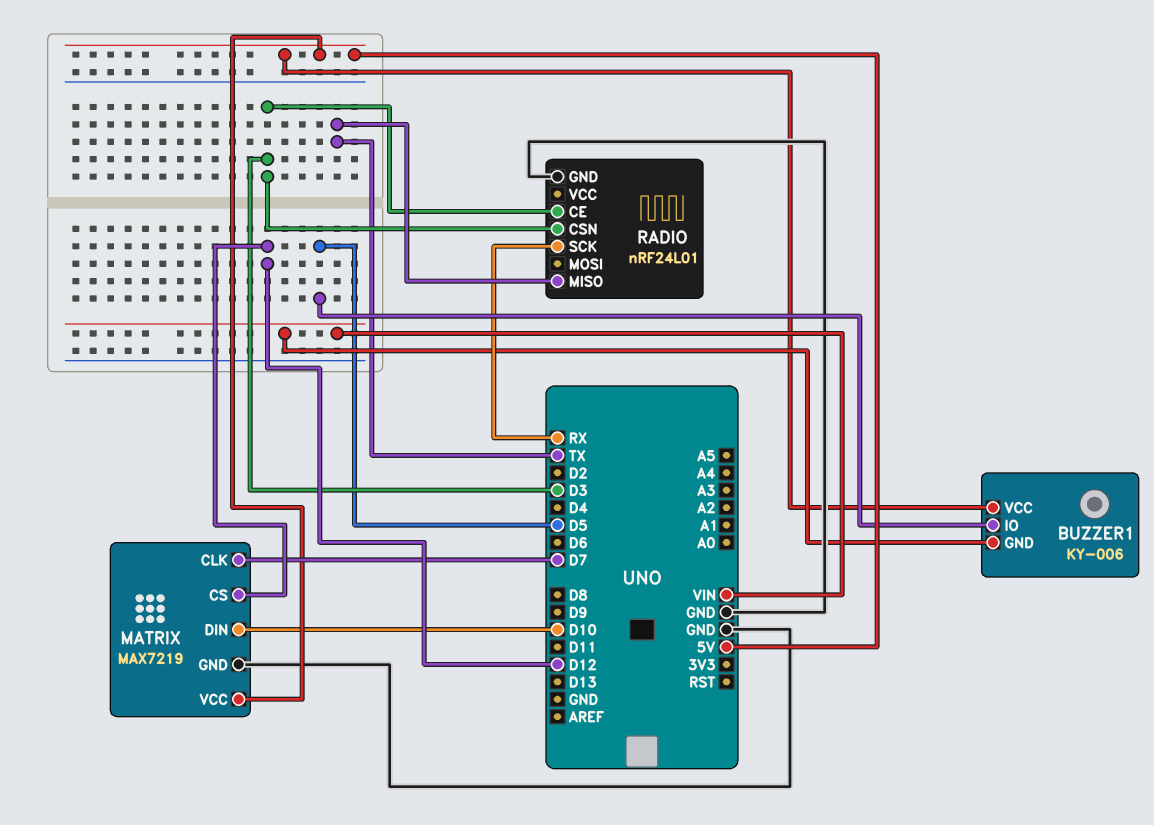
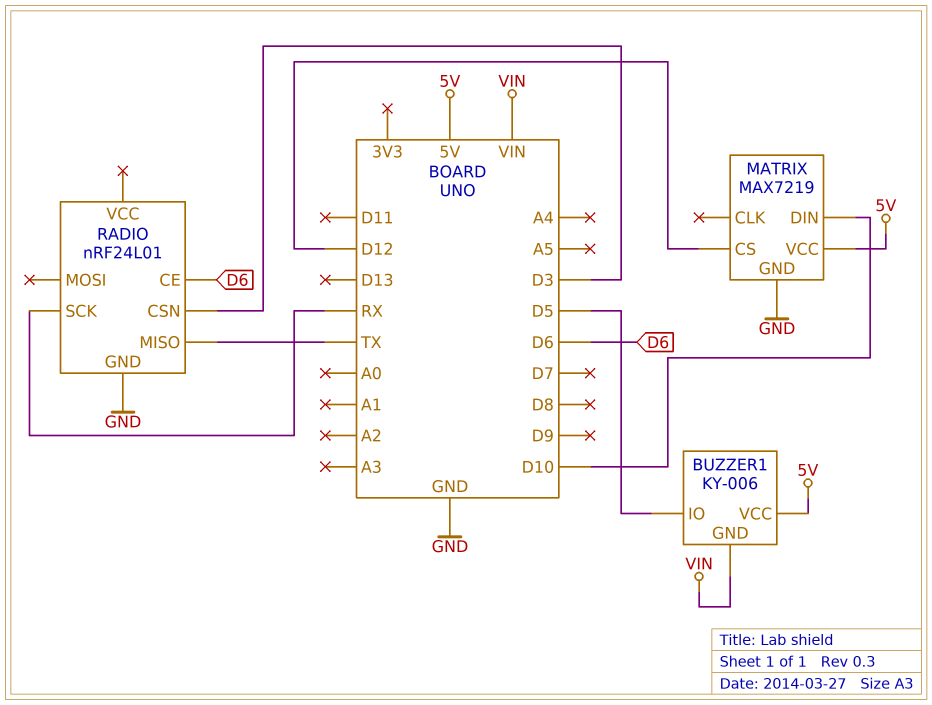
MATRIX pin CLK: D7 -> none
RADIO pin CE: D3 -> D6

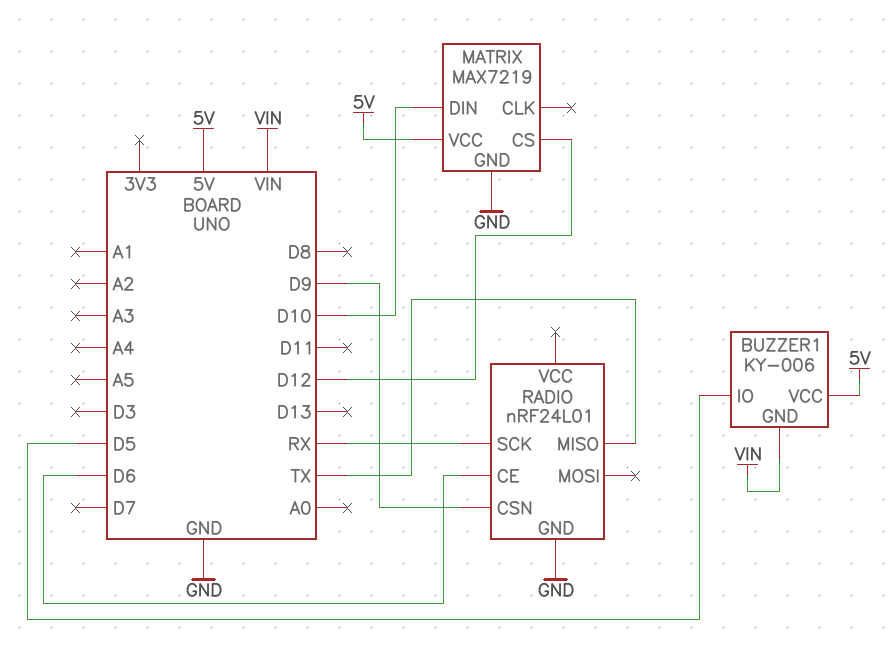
RADIO pin CSN: D3 -> D9

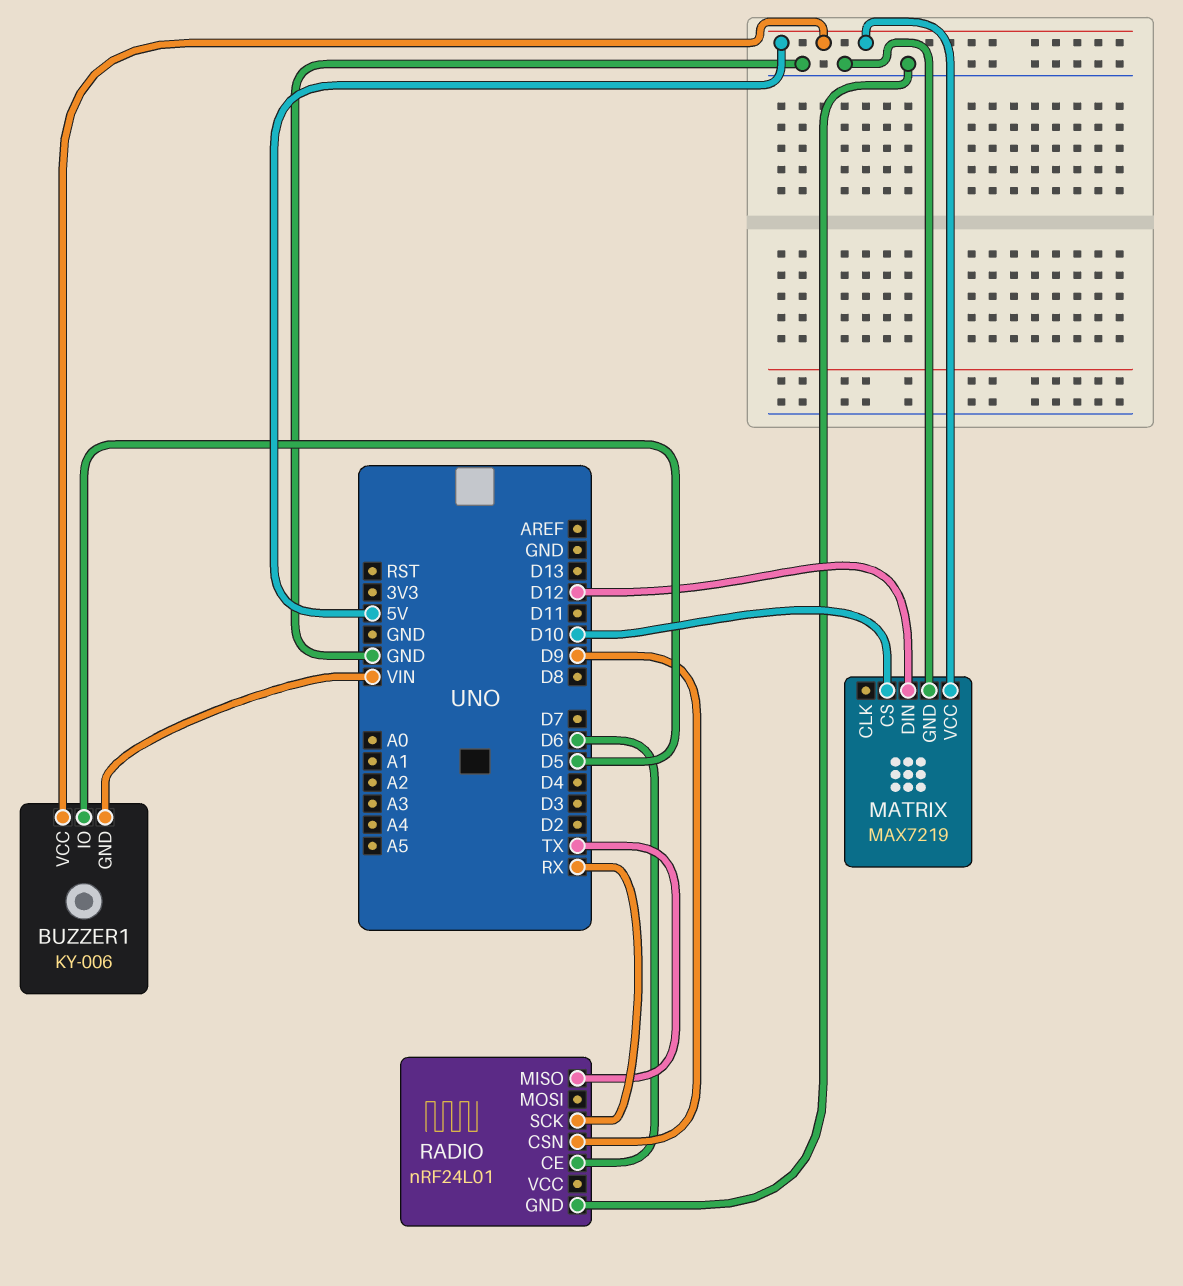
MATRIX pin CS: D12 -> D10
MATRIX pin DIN: D10 -> D12

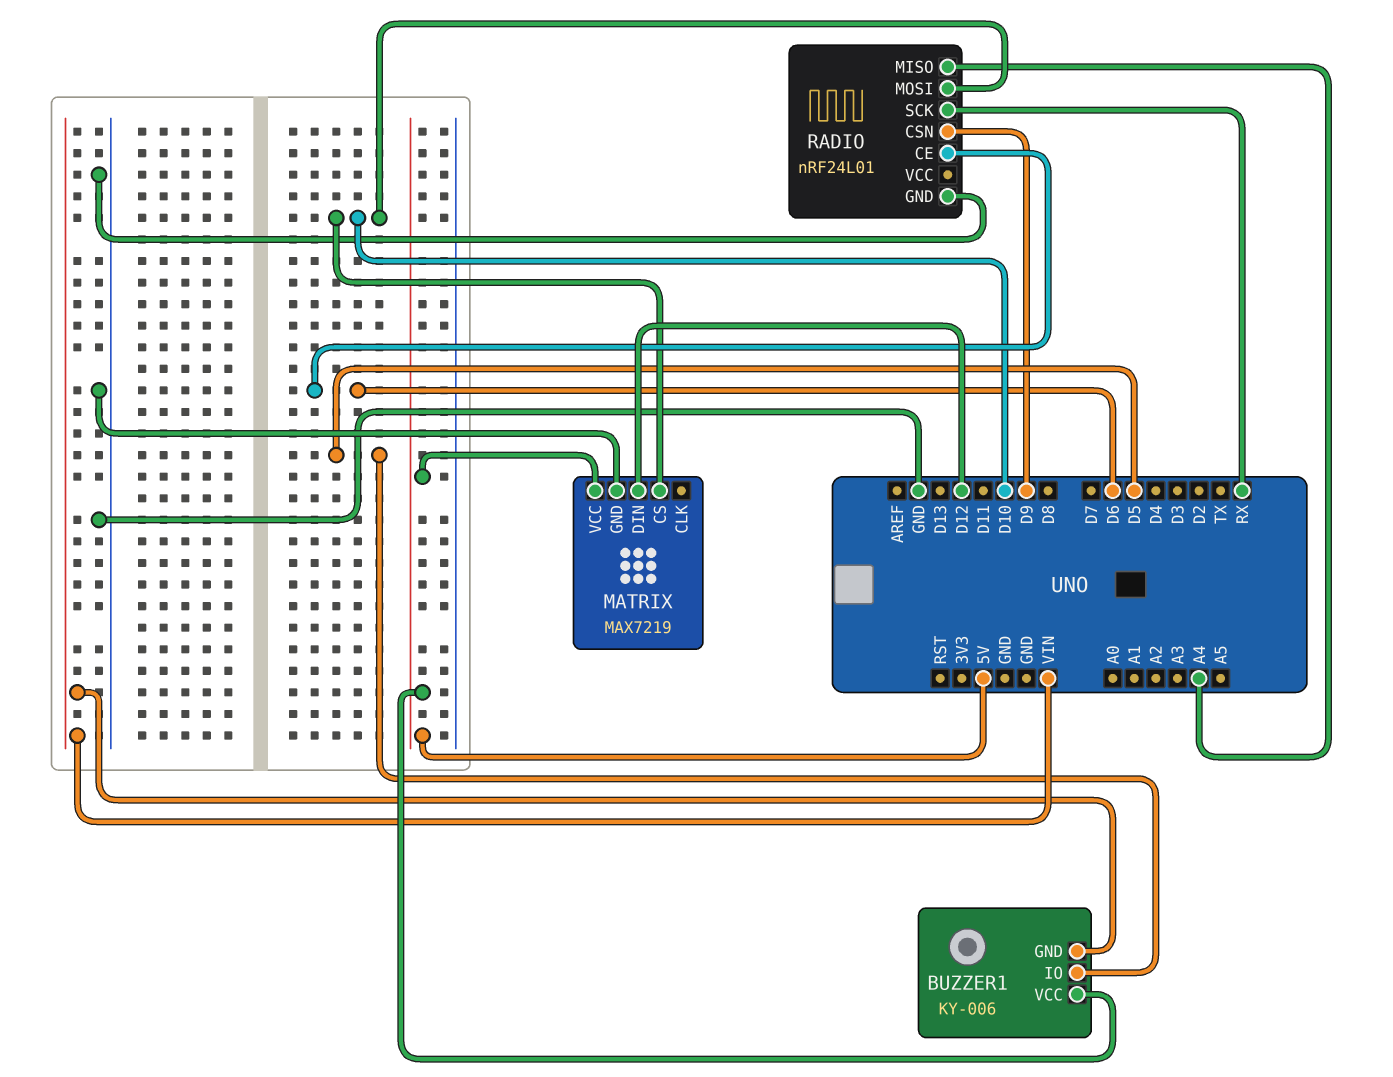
RADIO pin MISO: TX -> A4
RADIO pin MOSI: none -> D10

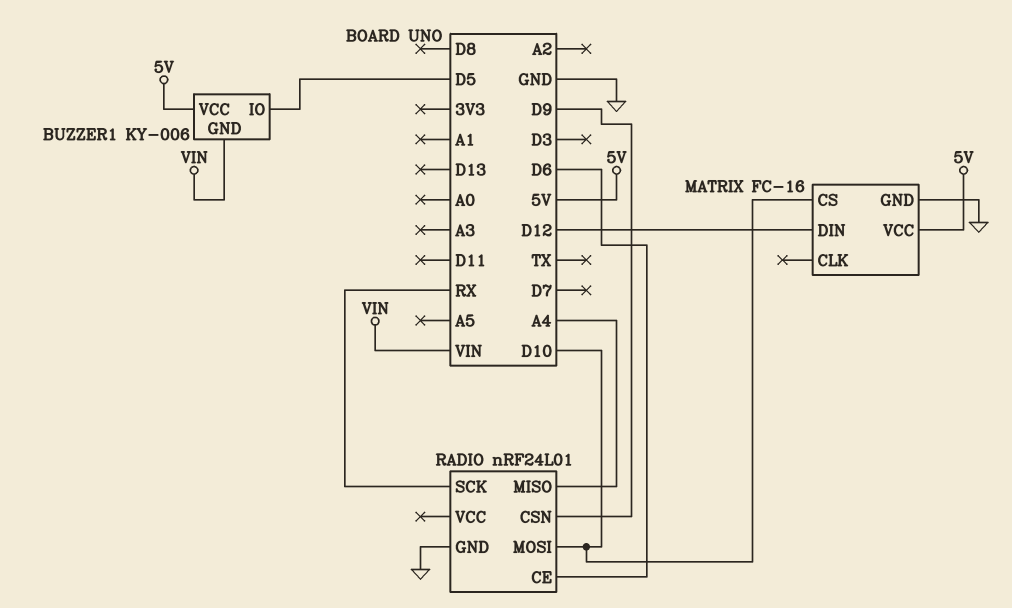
MATRIX: MAX7219 -> FC-16

